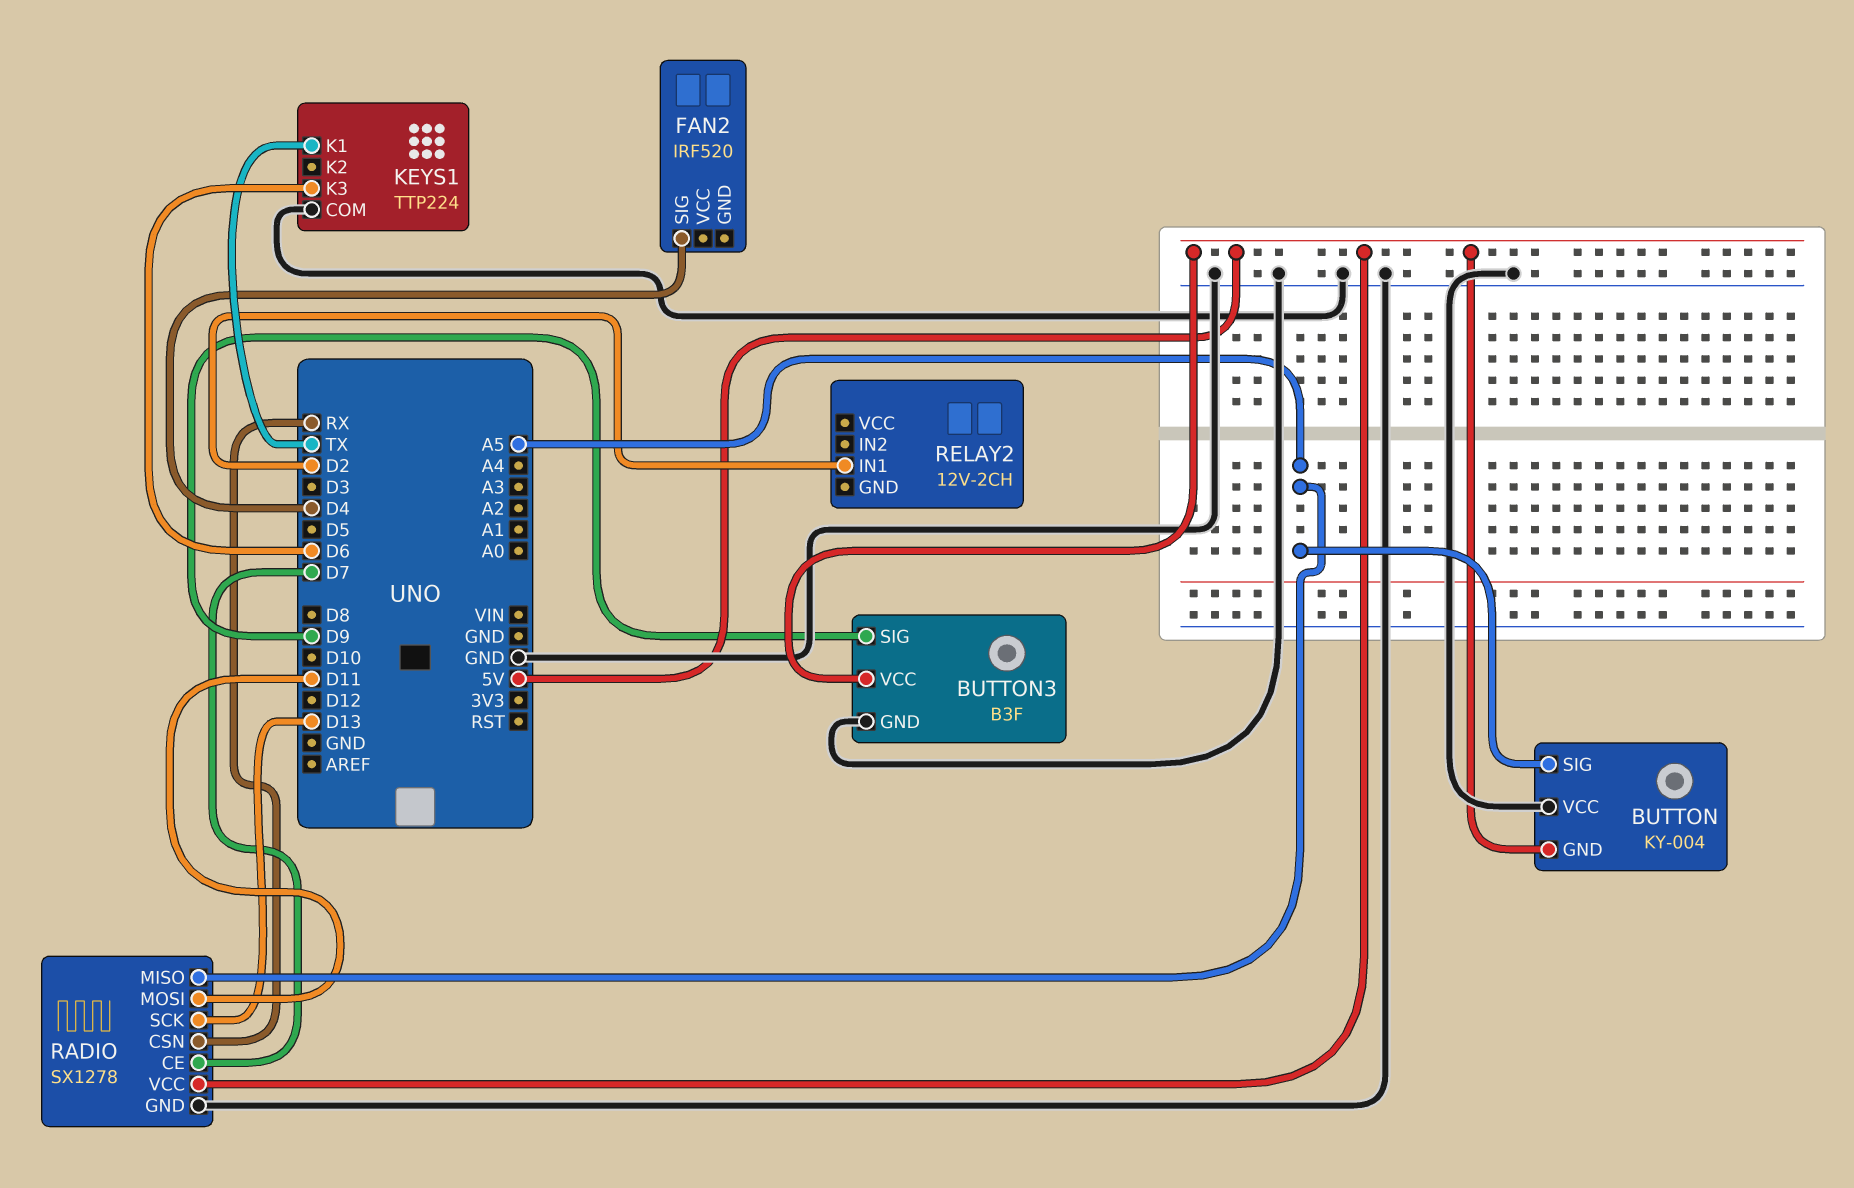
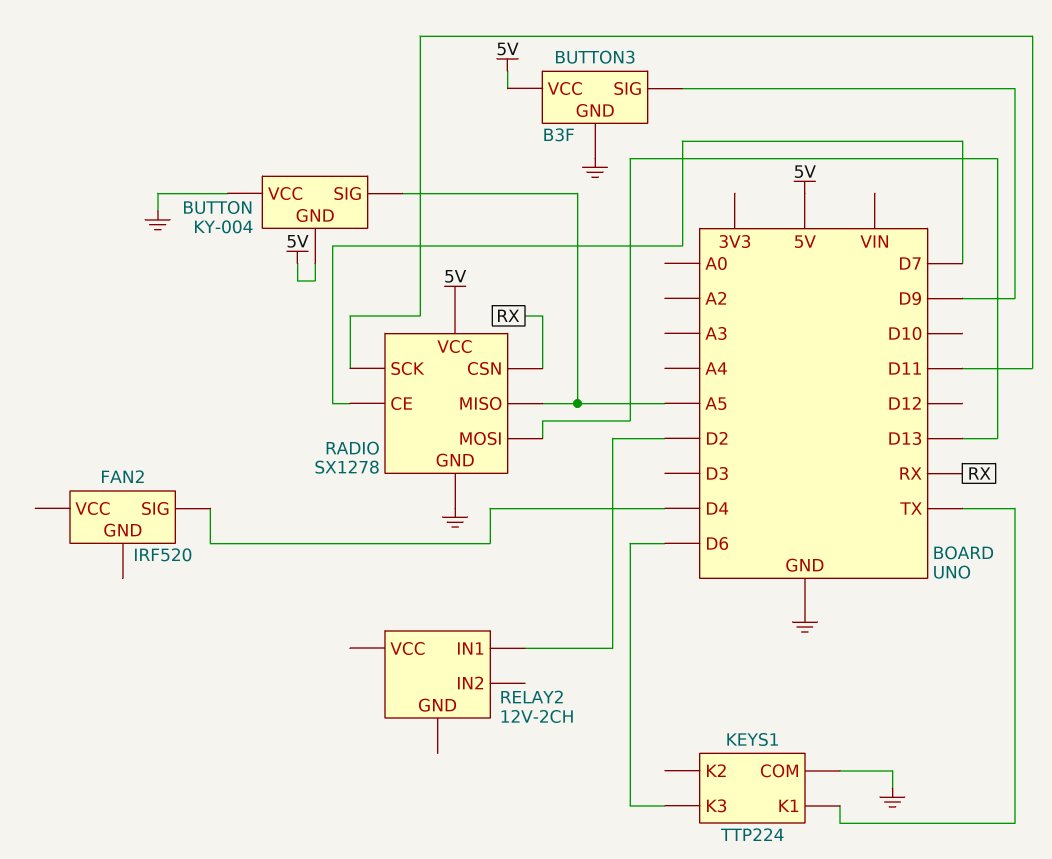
RADIO pin MOSI: D11 -> D13
RADIO pin SCK: D13 -> D11

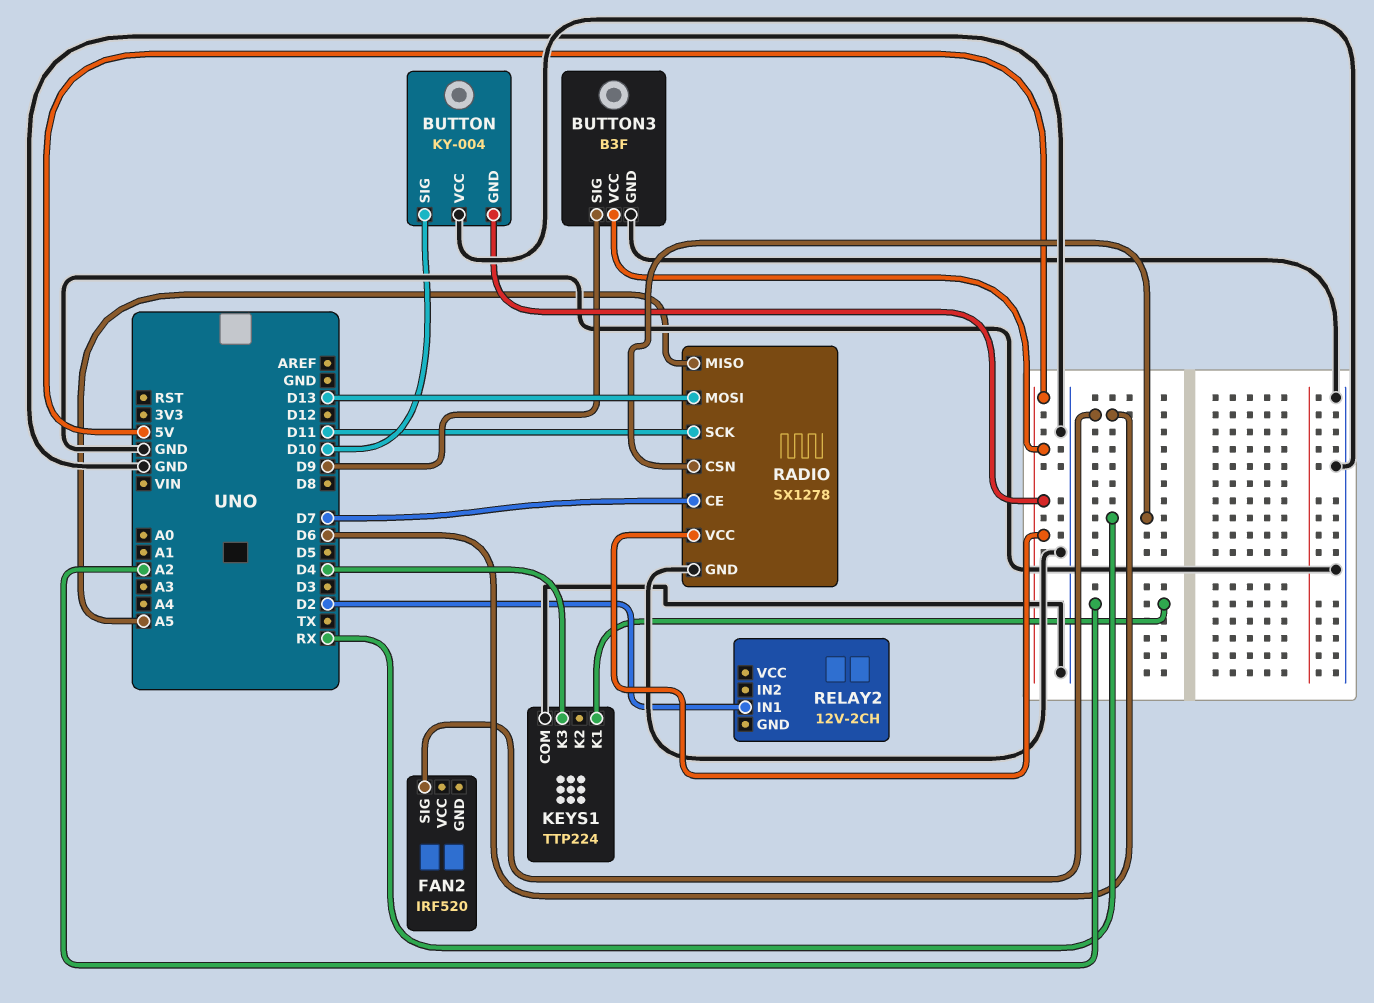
BUTTON pin SIG: A5 -> D10
FAN2 pin SIG: D4 -> D6
KEYS1 pin K1: TX -> A2
KEYS1 pin K3: D6 -> D4

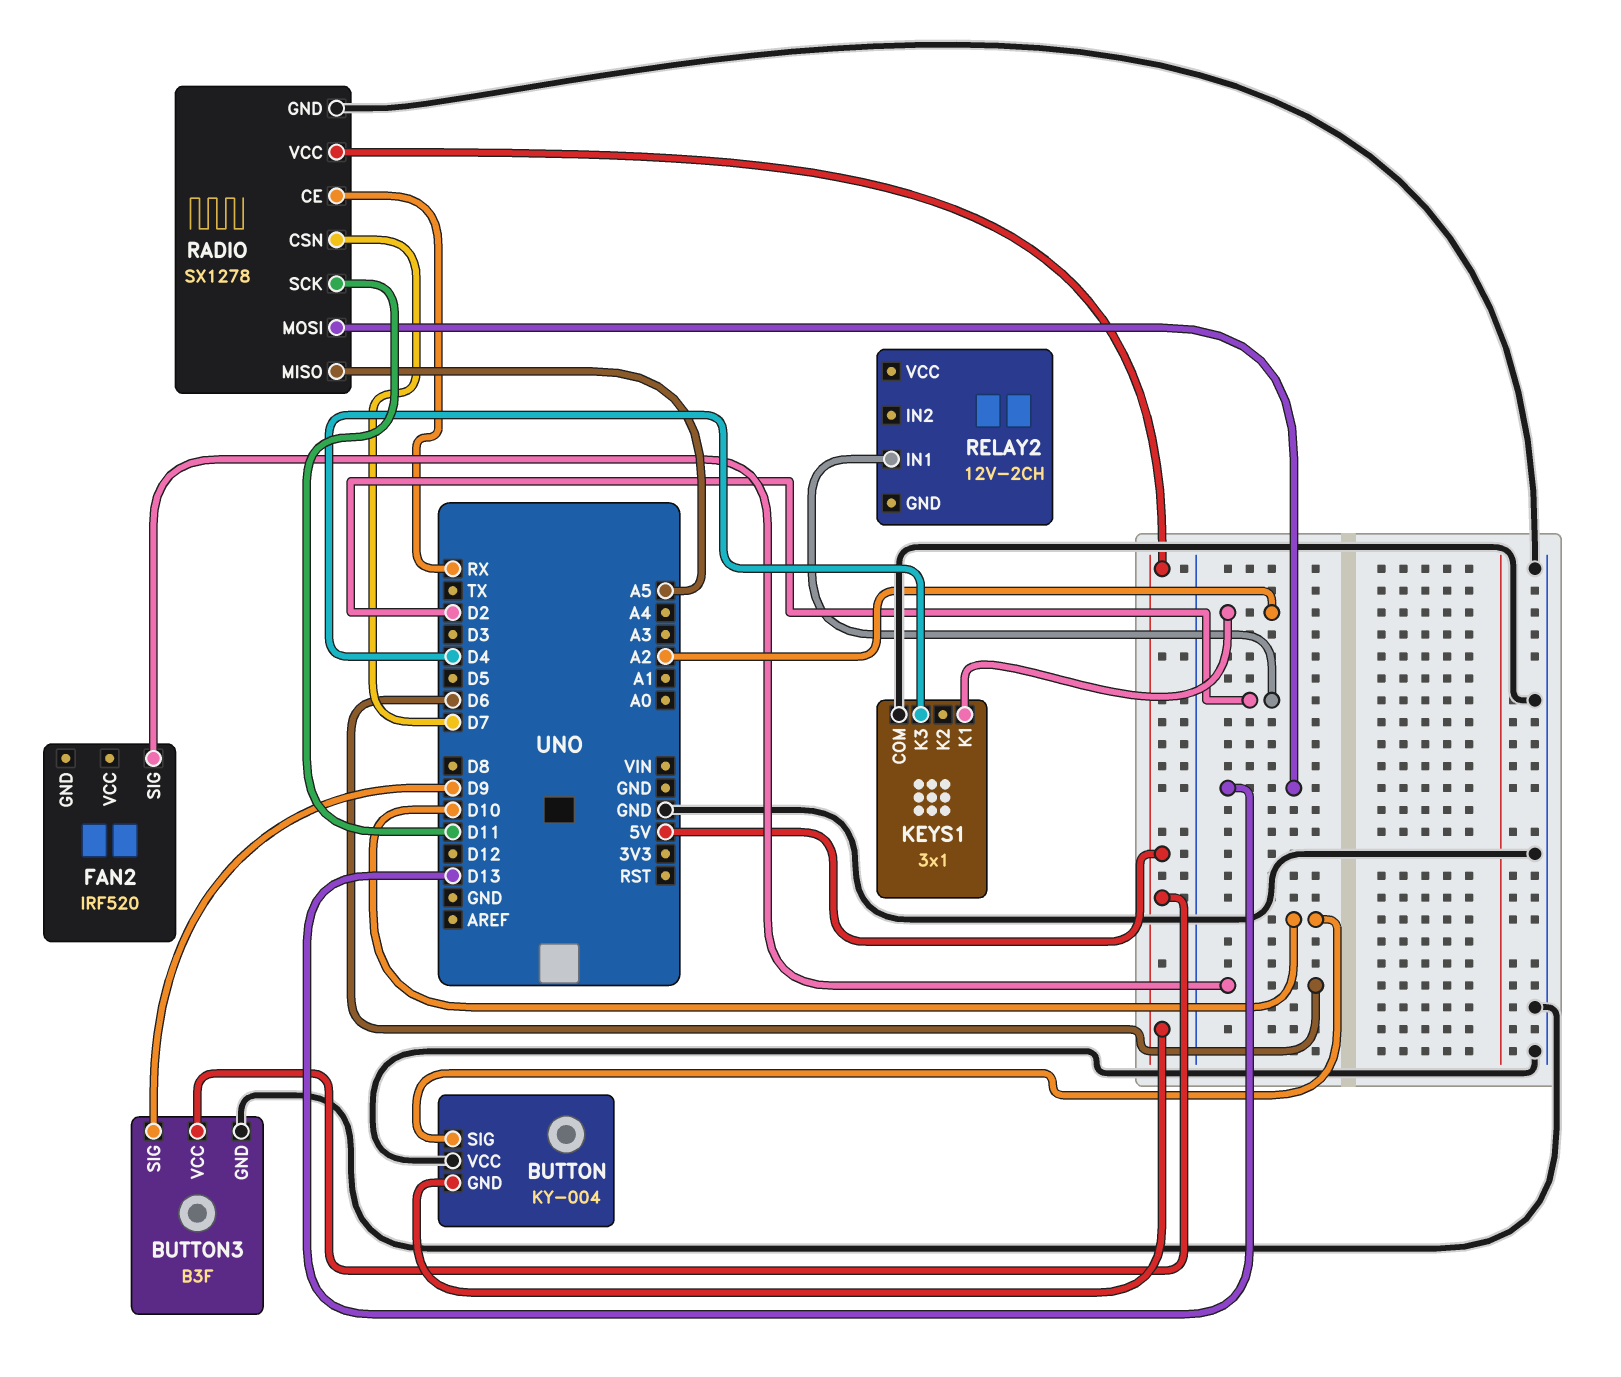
KEYS1: TTP224 -> 3x1
RADIO pin CE: D7 -> RX
RADIO pin CSN: RX -> D7

